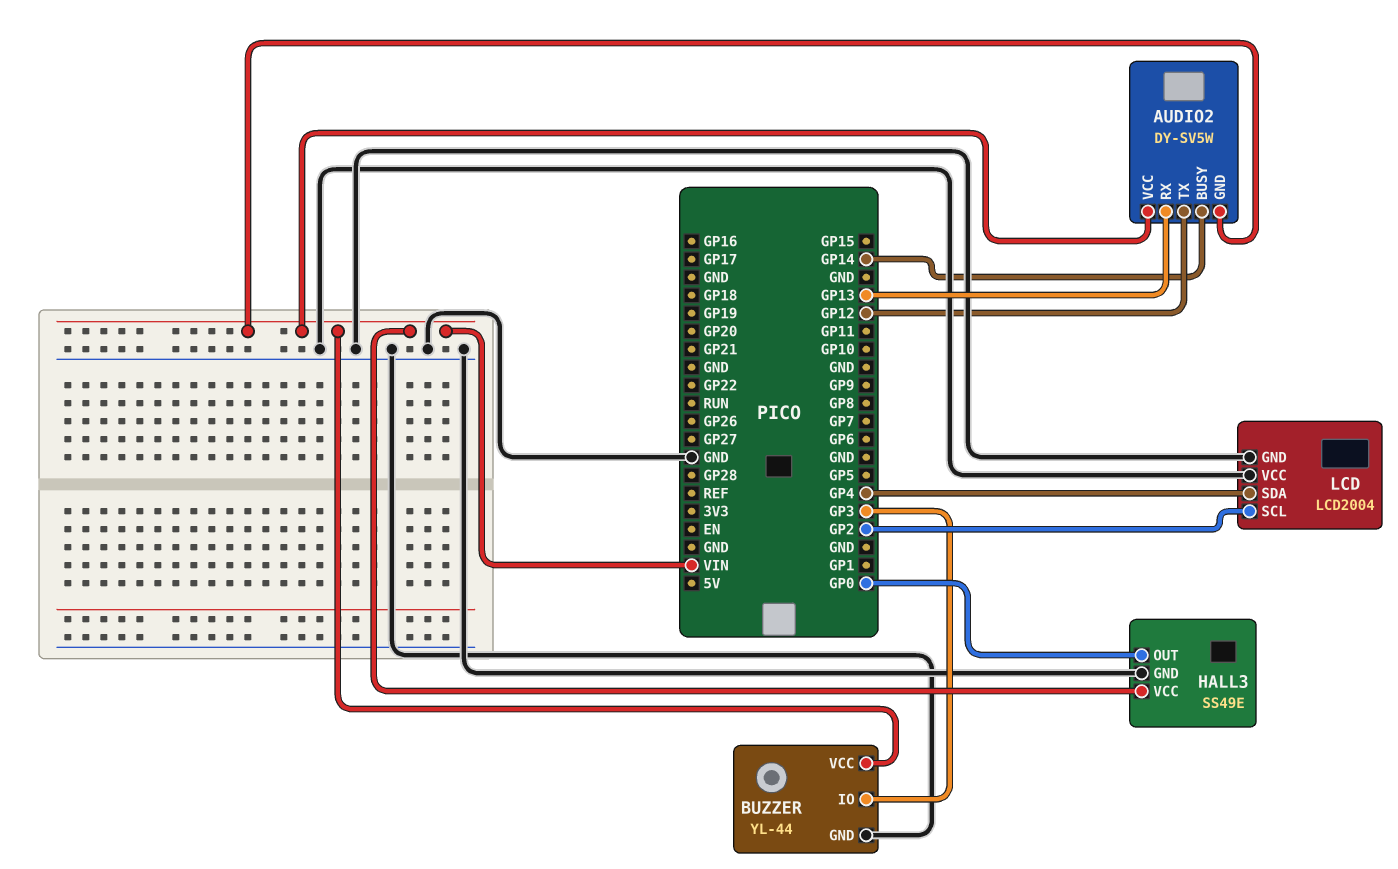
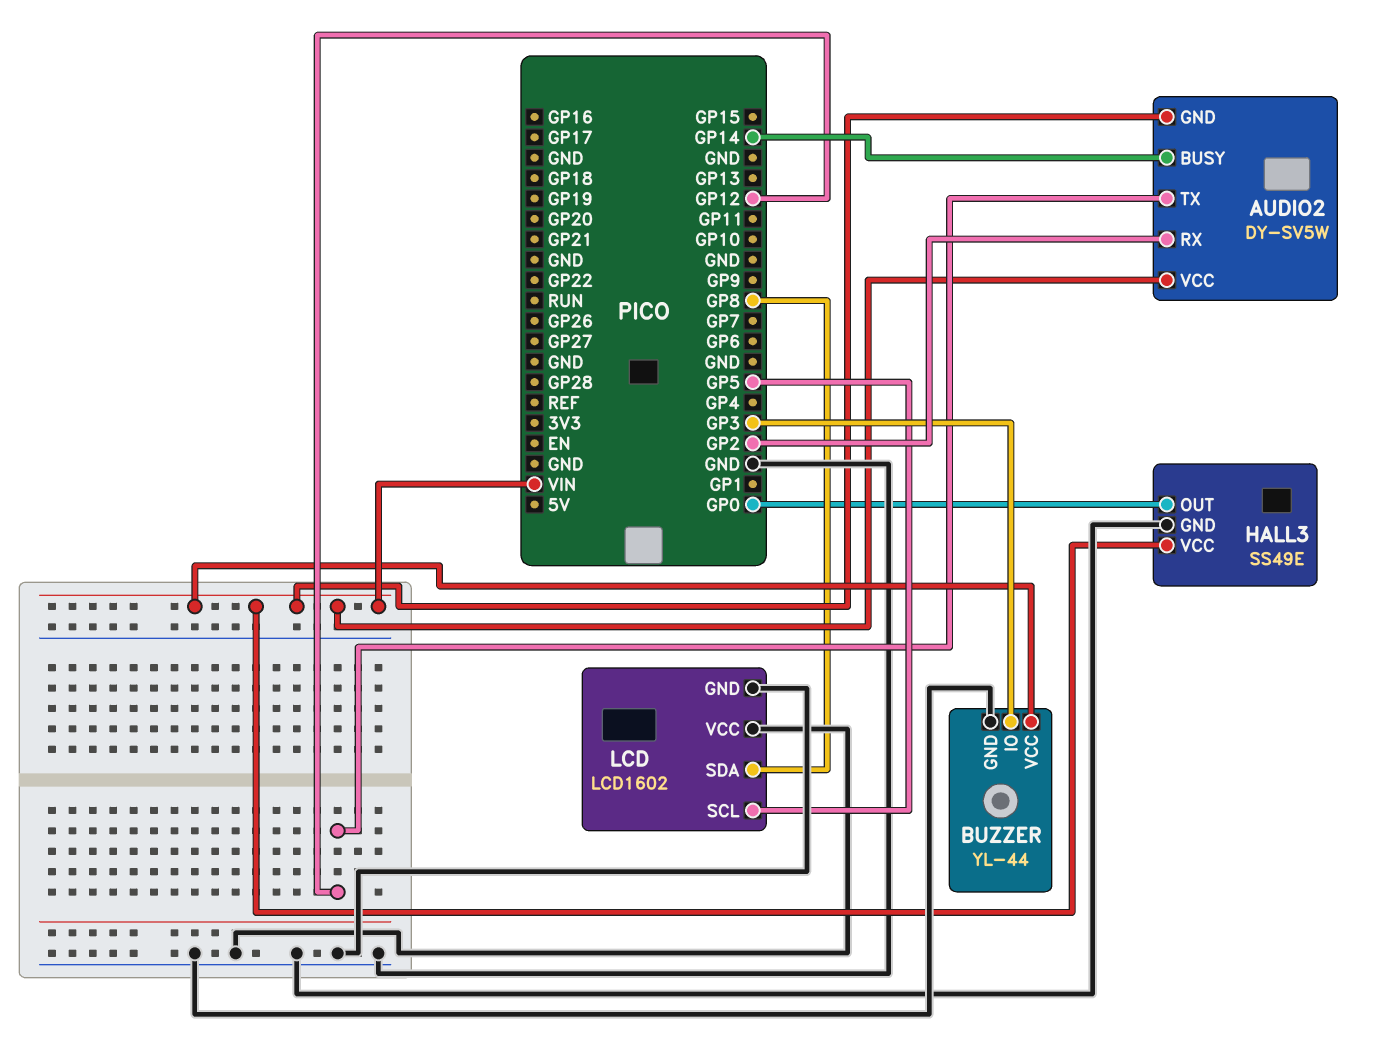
AUDIO2 pin RX: GP13 -> GP2
LCD: LCD2004 -> LCD1602
LCD pin SCL: GP2 -> GP5
LCD pin SDA: GP4 -> GP8

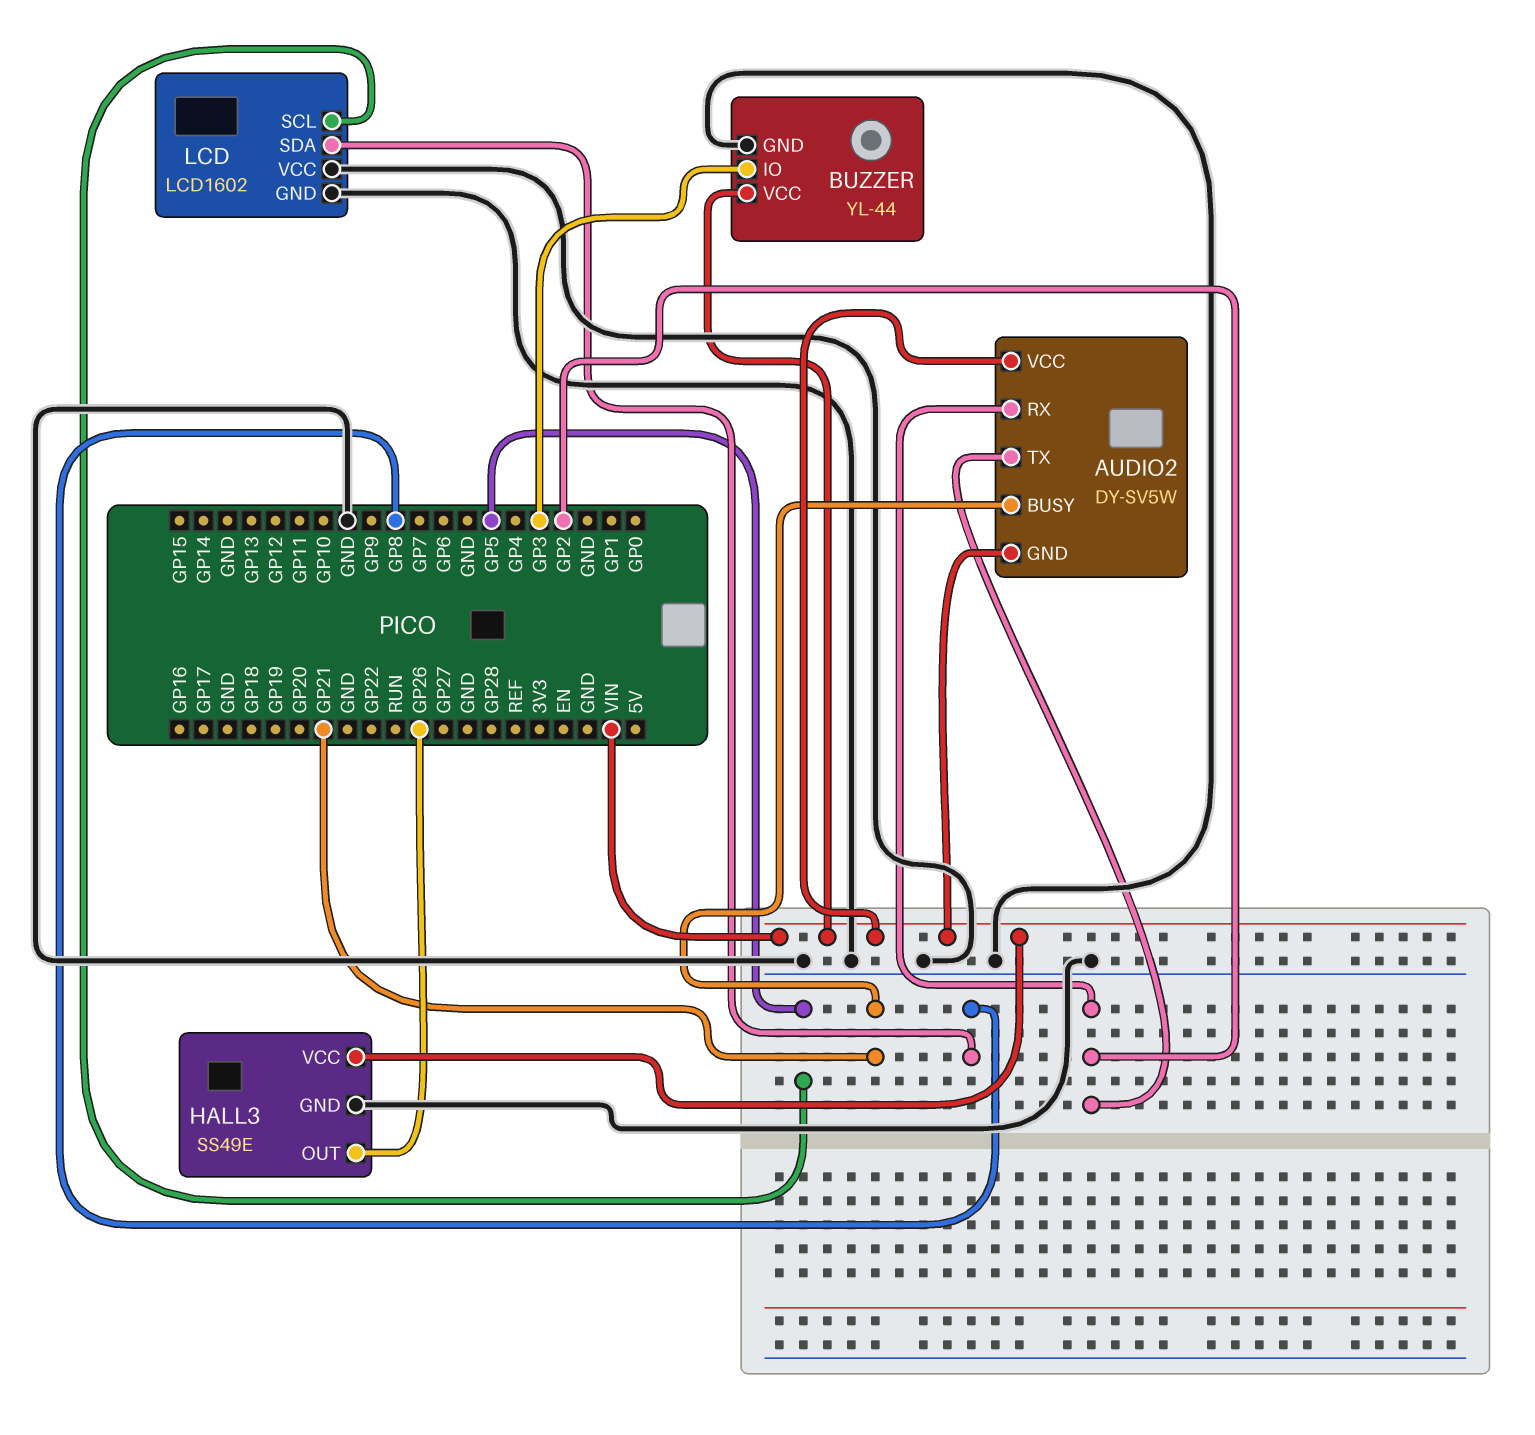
AUDIO2 pin BUSY: GP14 -> GP21
AUDIO2 pin TX: GP12 -> GP2
HALL3 pin OUT: GP0 -> GP26

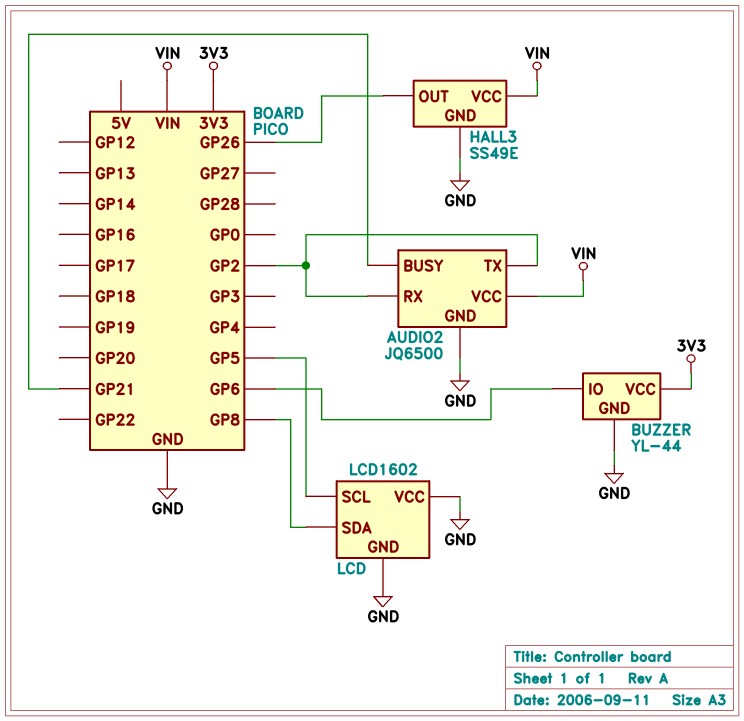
AUDIO2: DY-SV5W -> JQ6500
AUDIO2 pin GND: VIN -> GND
BUZZER pin IO: GP3 -> GP6
BUZZER pin VCC: VIN -> 3V3

